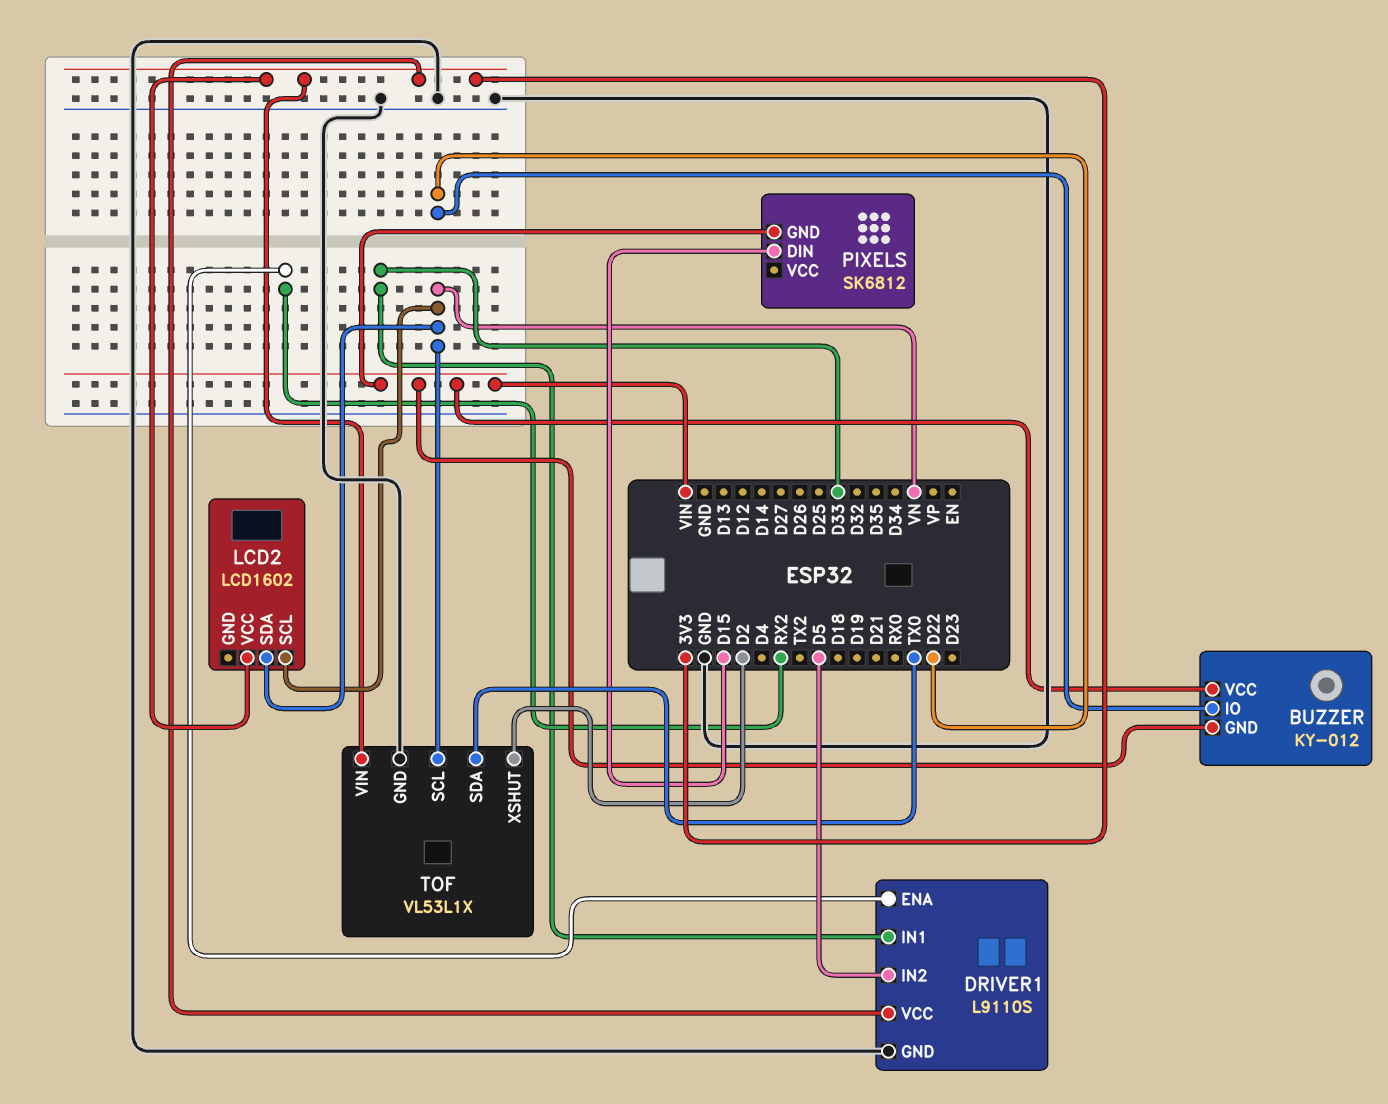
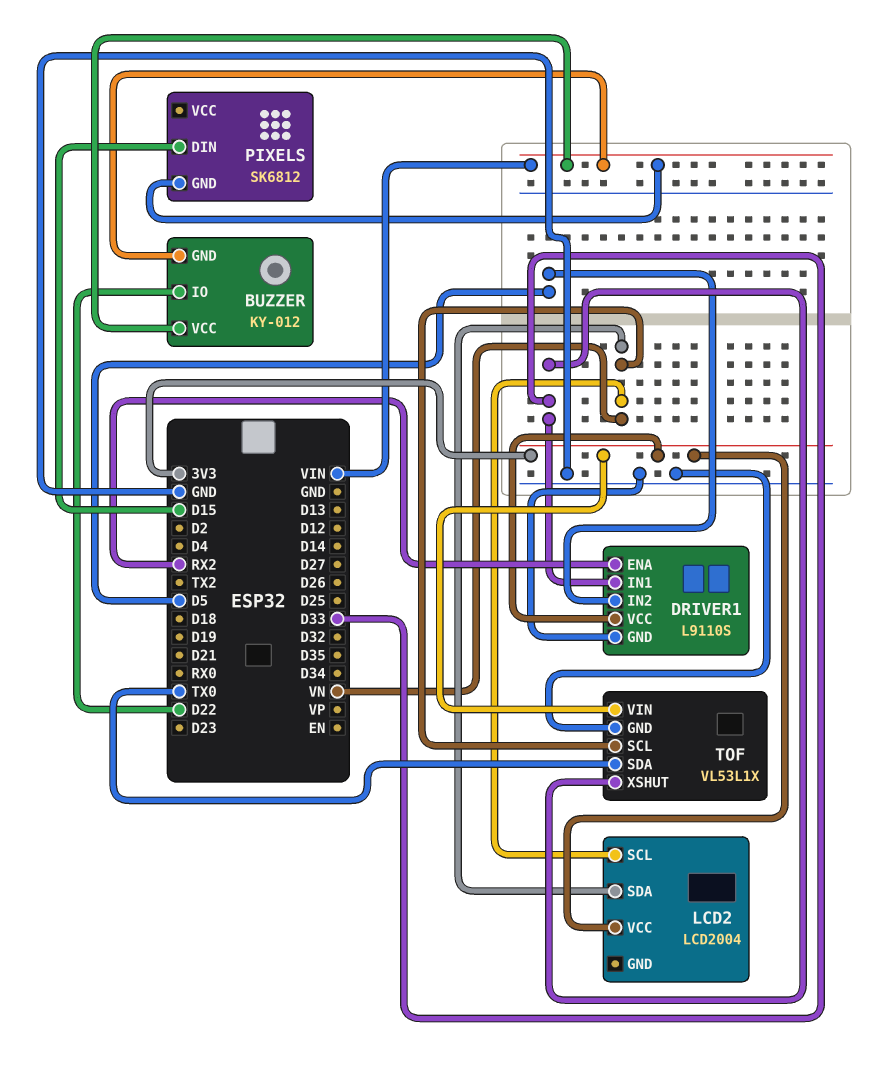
LCD2: LCD1602 -> LCD2004
TOF pin XSHUT: D2 -> D33

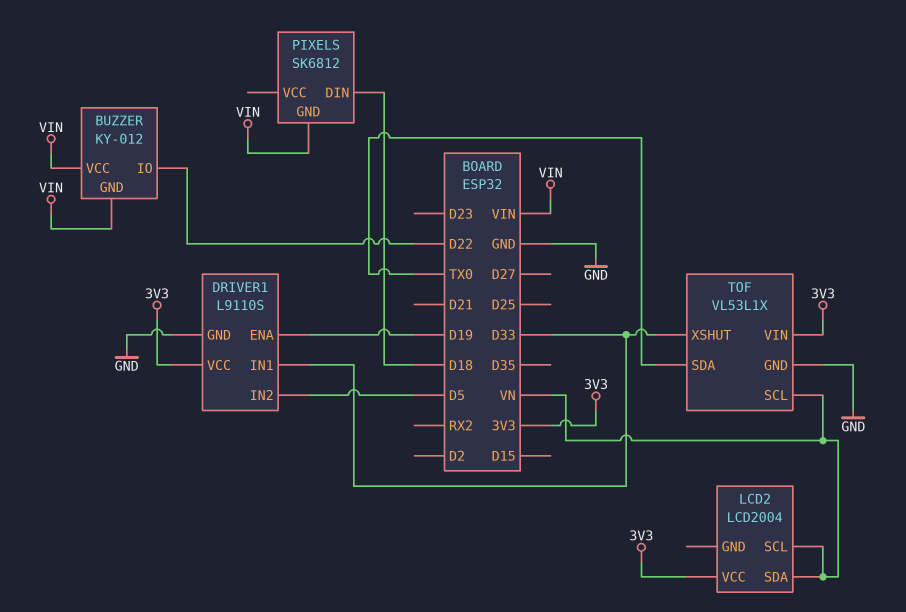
DRIVER1 pin ENA: RX2 -> D19
PIXELS pin DIN: D15 -> D18

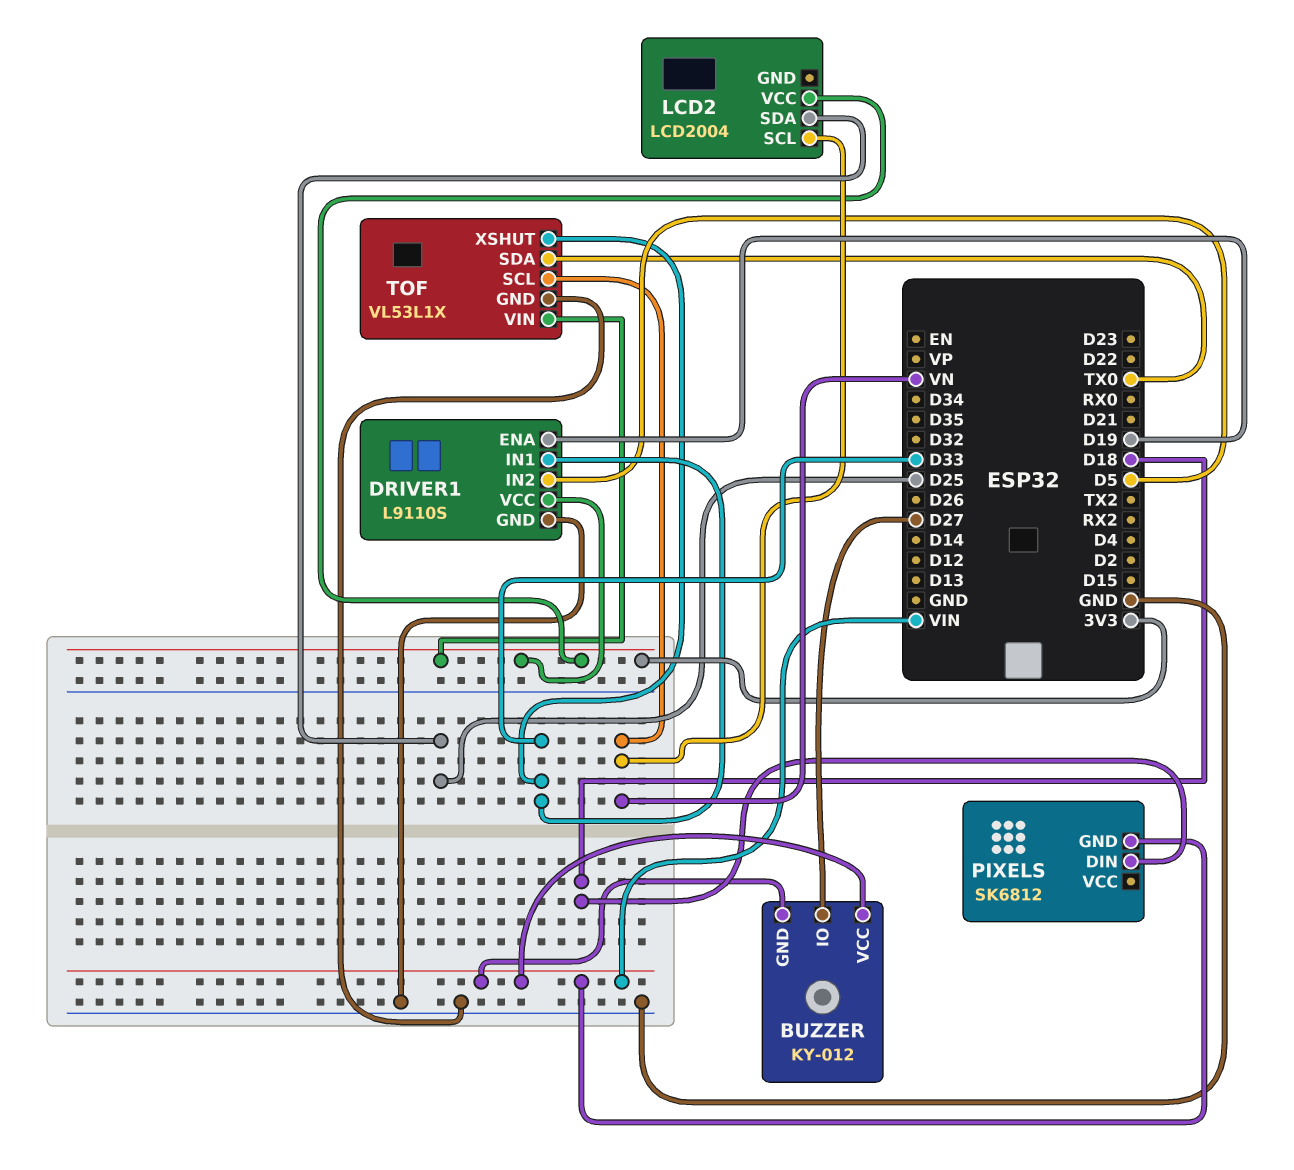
BUZZER pin IO: D22 -> D27
LCD2 pin SDA: VN -> D25

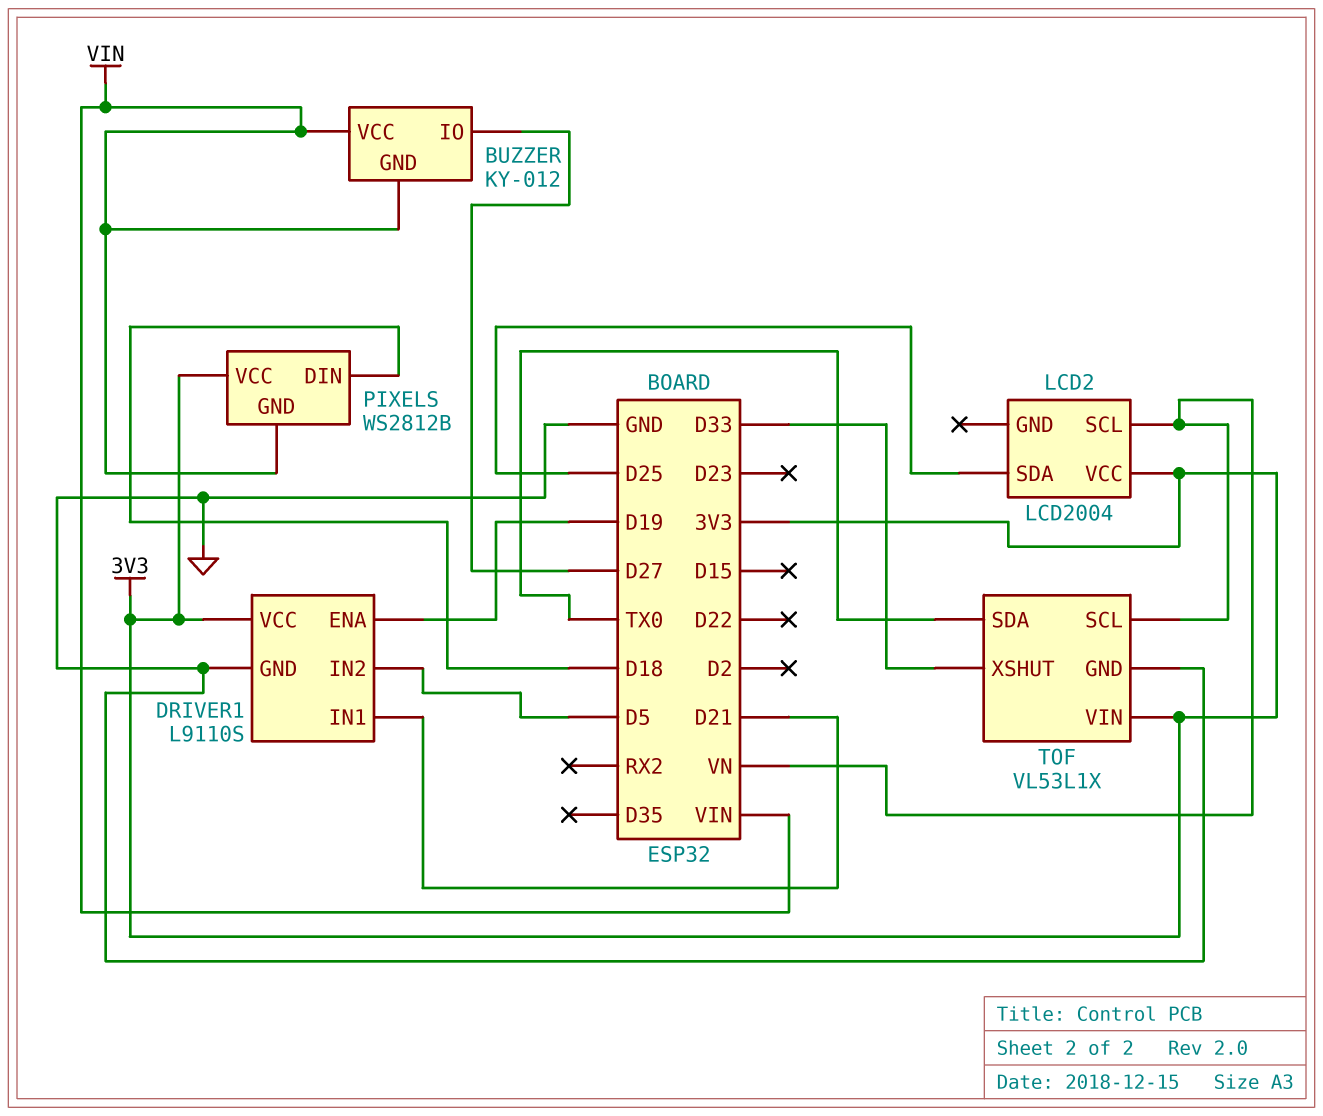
DRIVER1 pin IN1: D33 -> D21
PIXELS: SK6812 -> WS2812B
PIXELS pin VCC: none -> 3V3

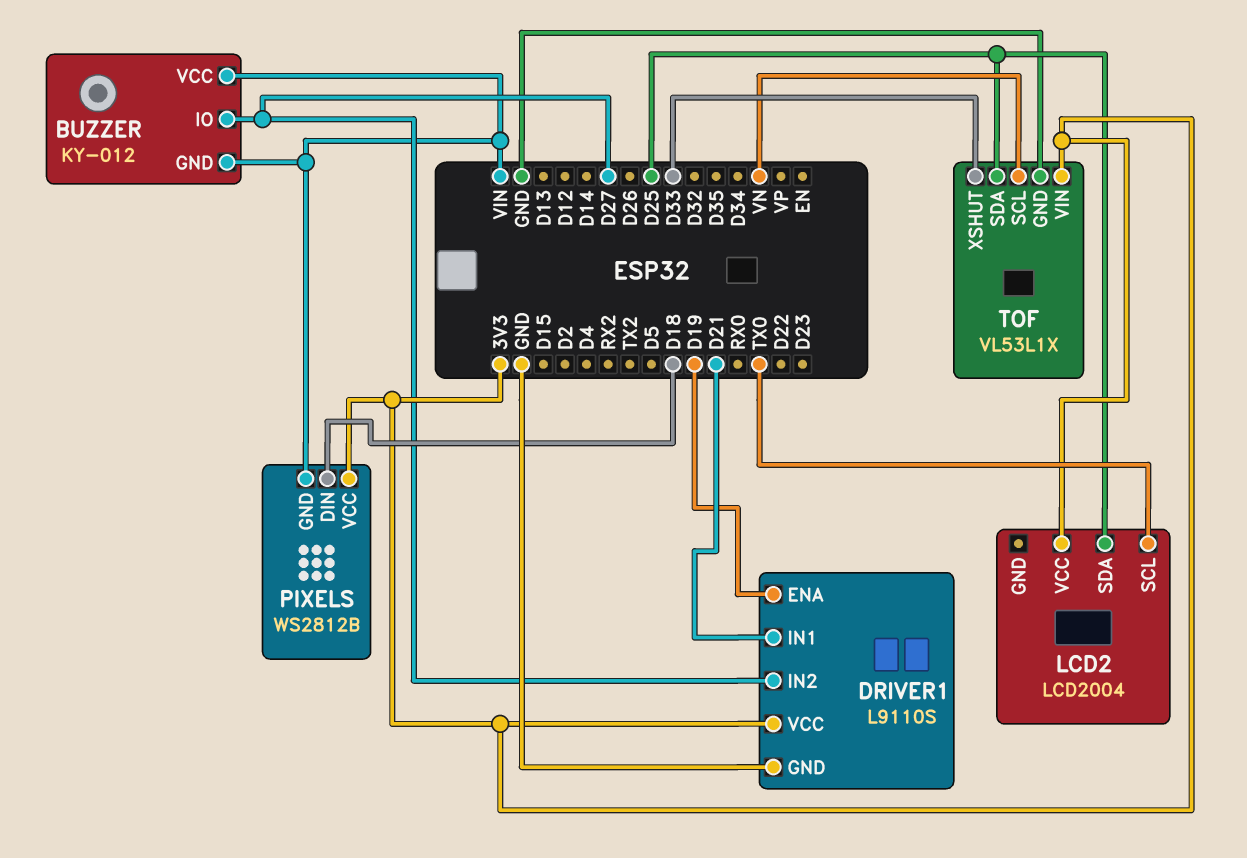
DRIVER1 pin IN2: D5 -> D27
LCD2 pin SCL: VN -> TX0
TOF pin SDA: TX0 -> D25

